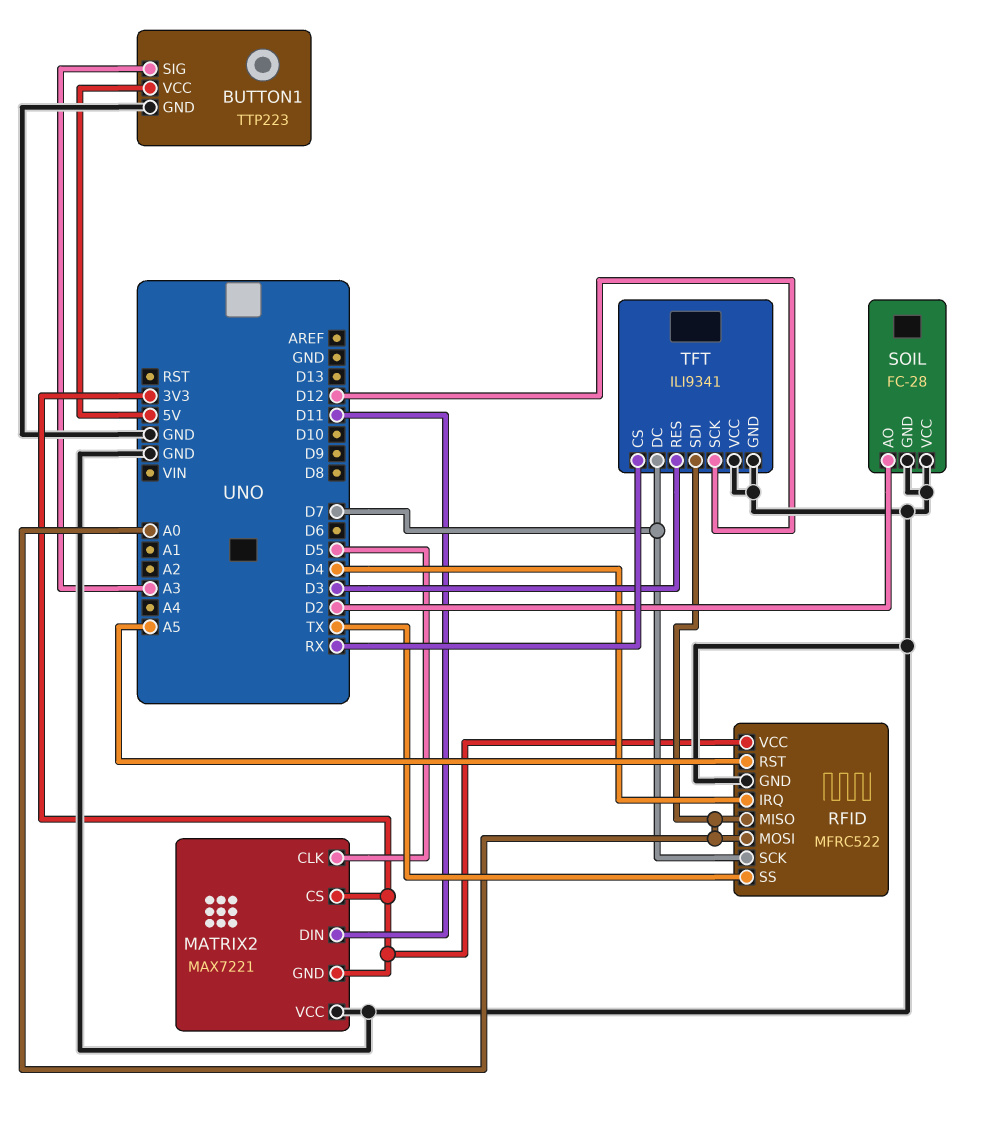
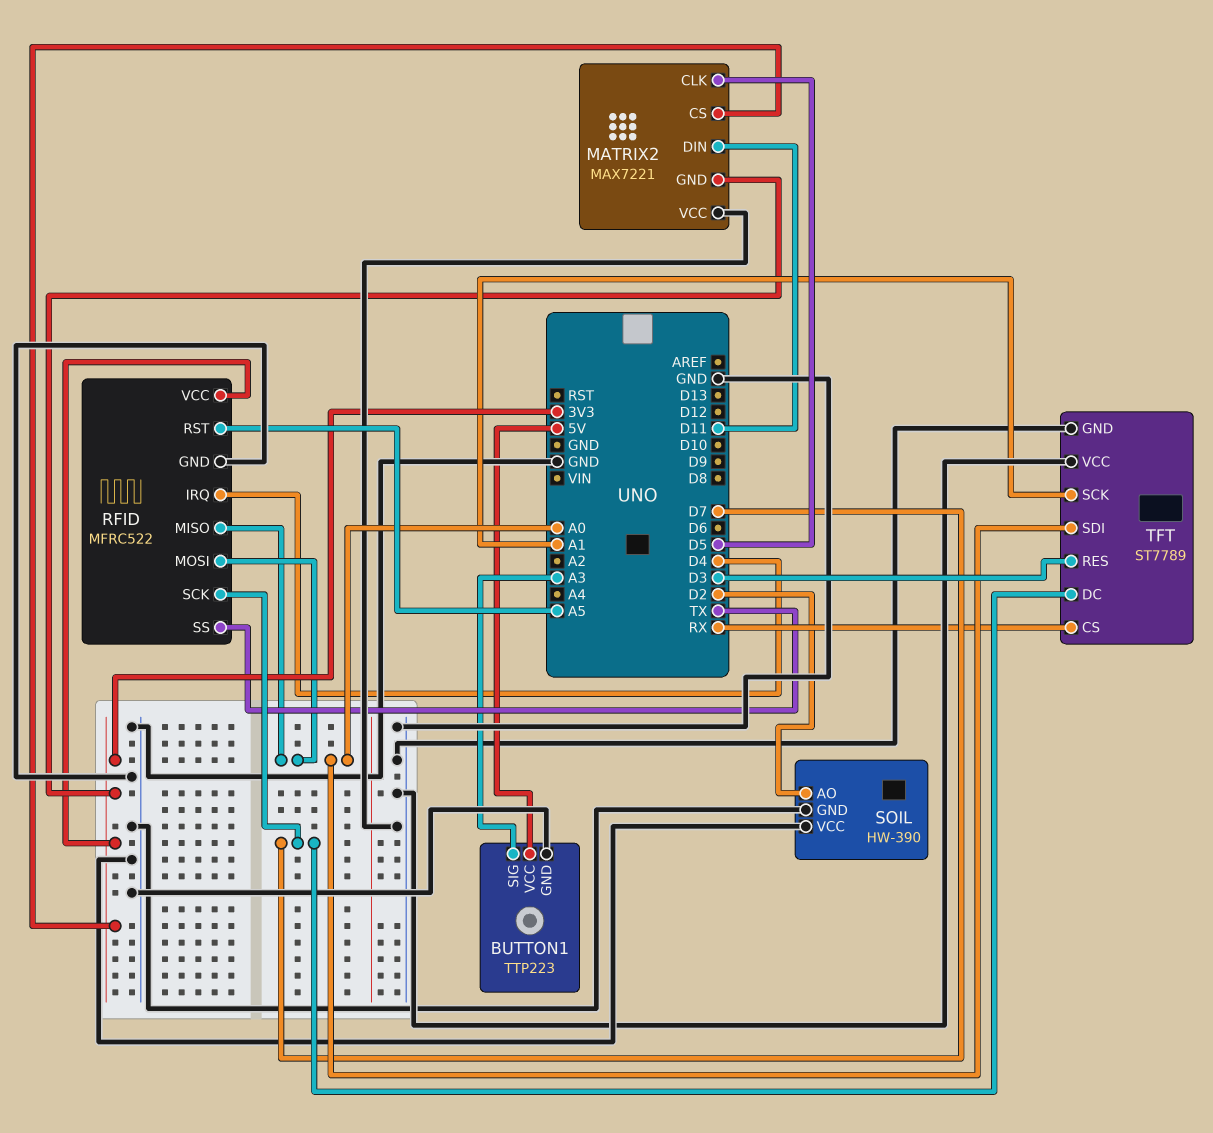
SOIL: FC-28 -> HW-390
TFT: ILI9341 -> ST7789
TFT pin SCK: D12 -> A1

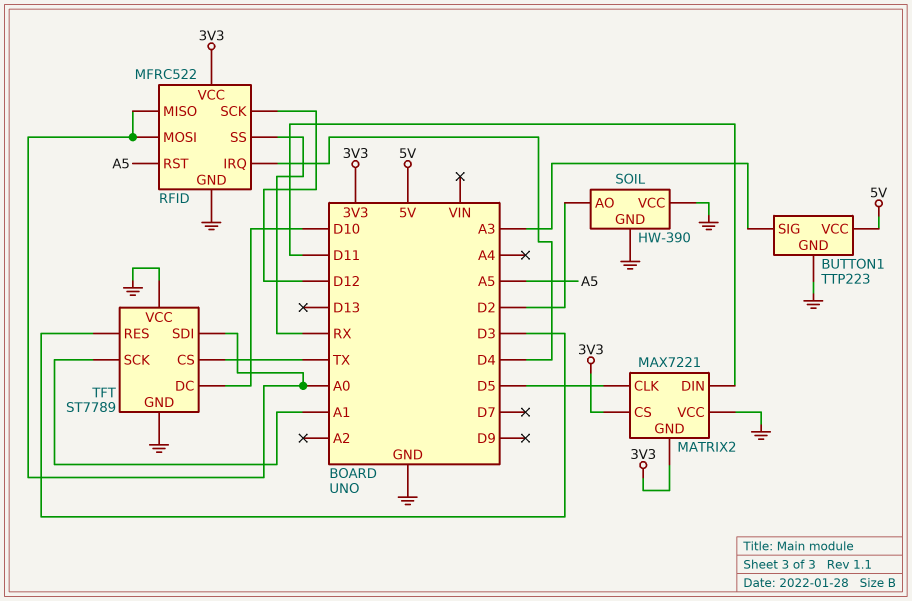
RFID pin SCK: D7 -> D12
RFID pin SS: TX -> RX
TFT pin CS: RX -> TX
TFT pin DC: D7 -> D10

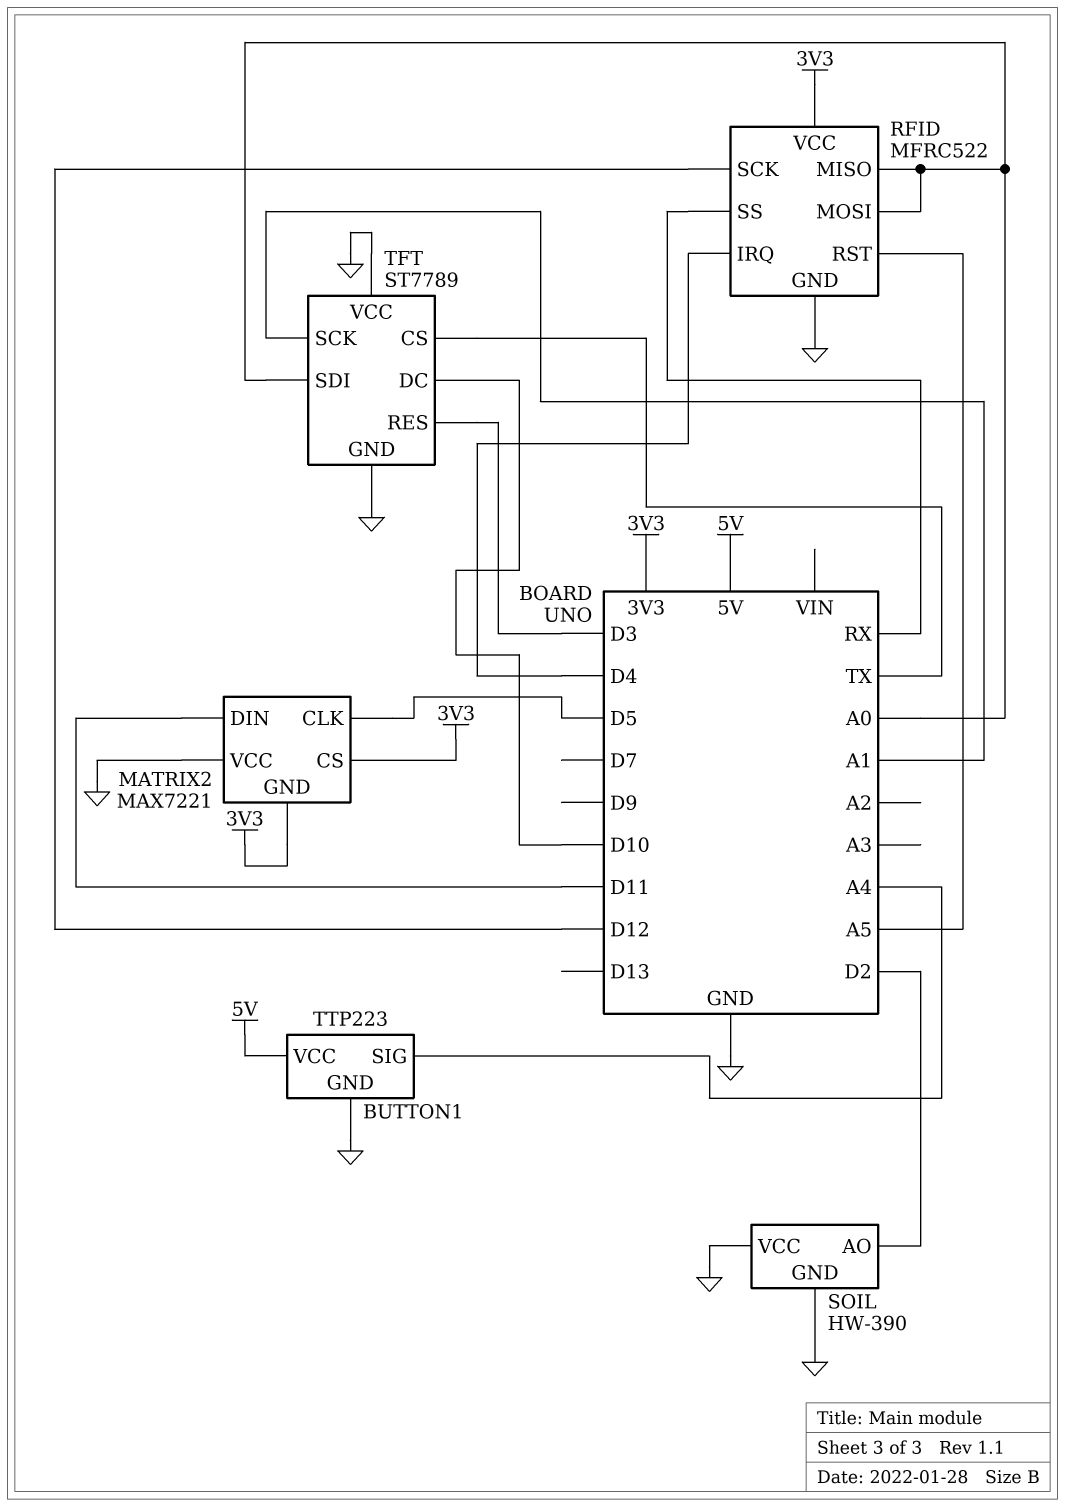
BUTTON1 pin SIG: A3 -> A4

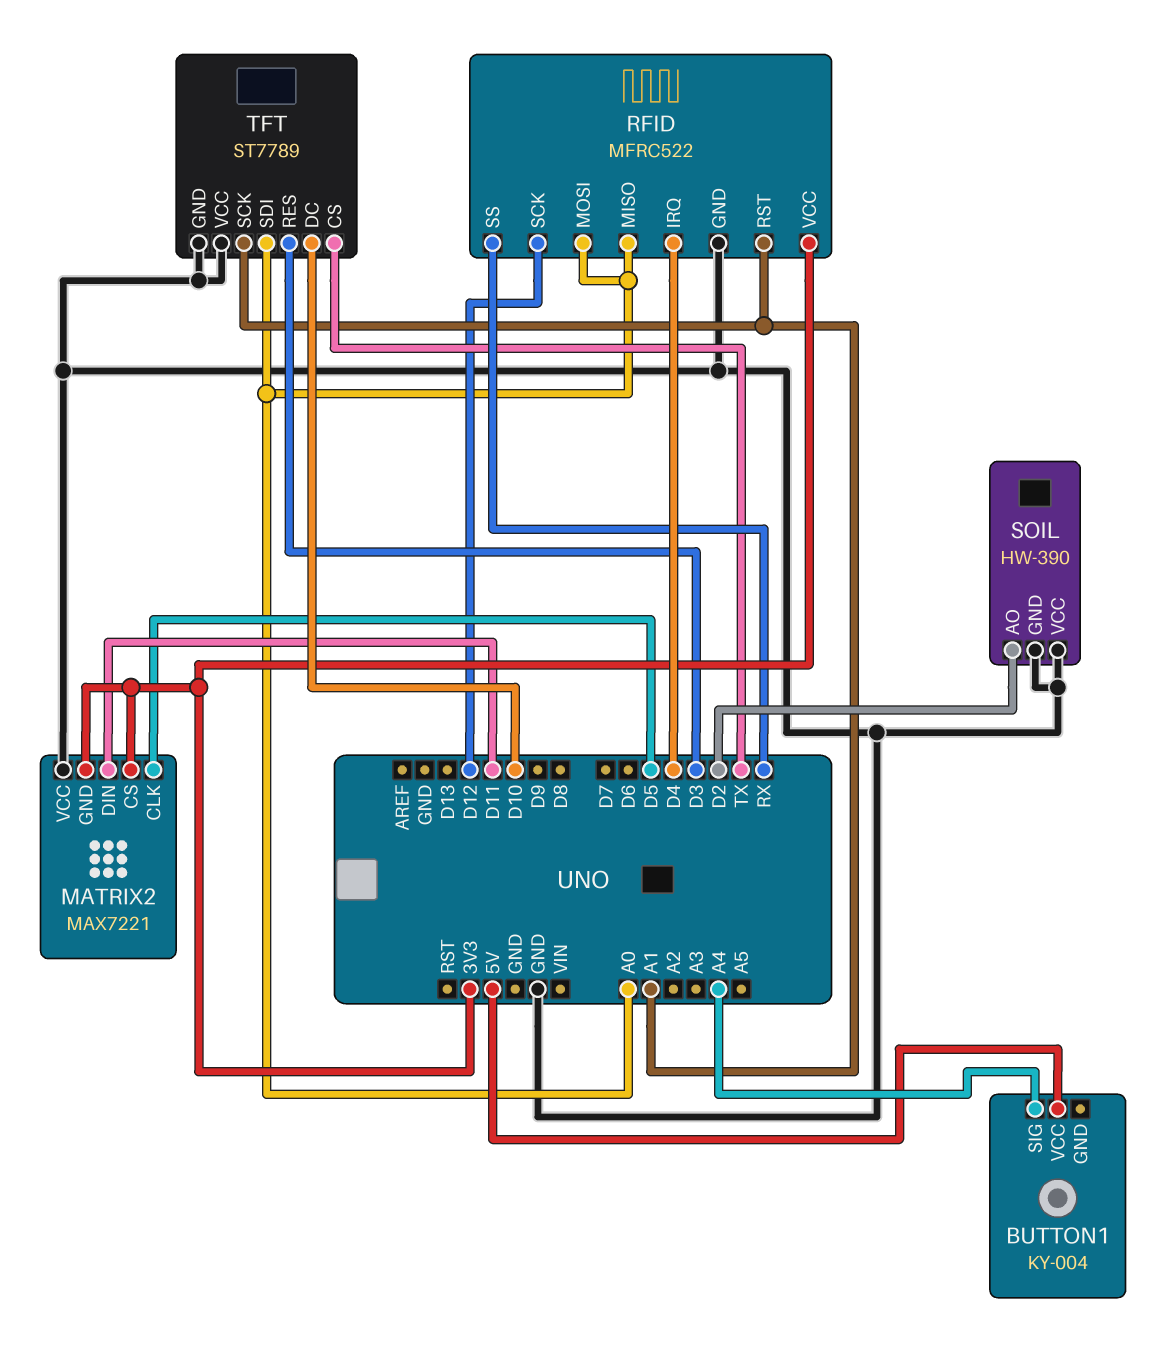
BUTTON1: TTP223 -> KY-004
BUTTON1 pin GND: GND -> none
RFID pin RST: A5 -> A1

